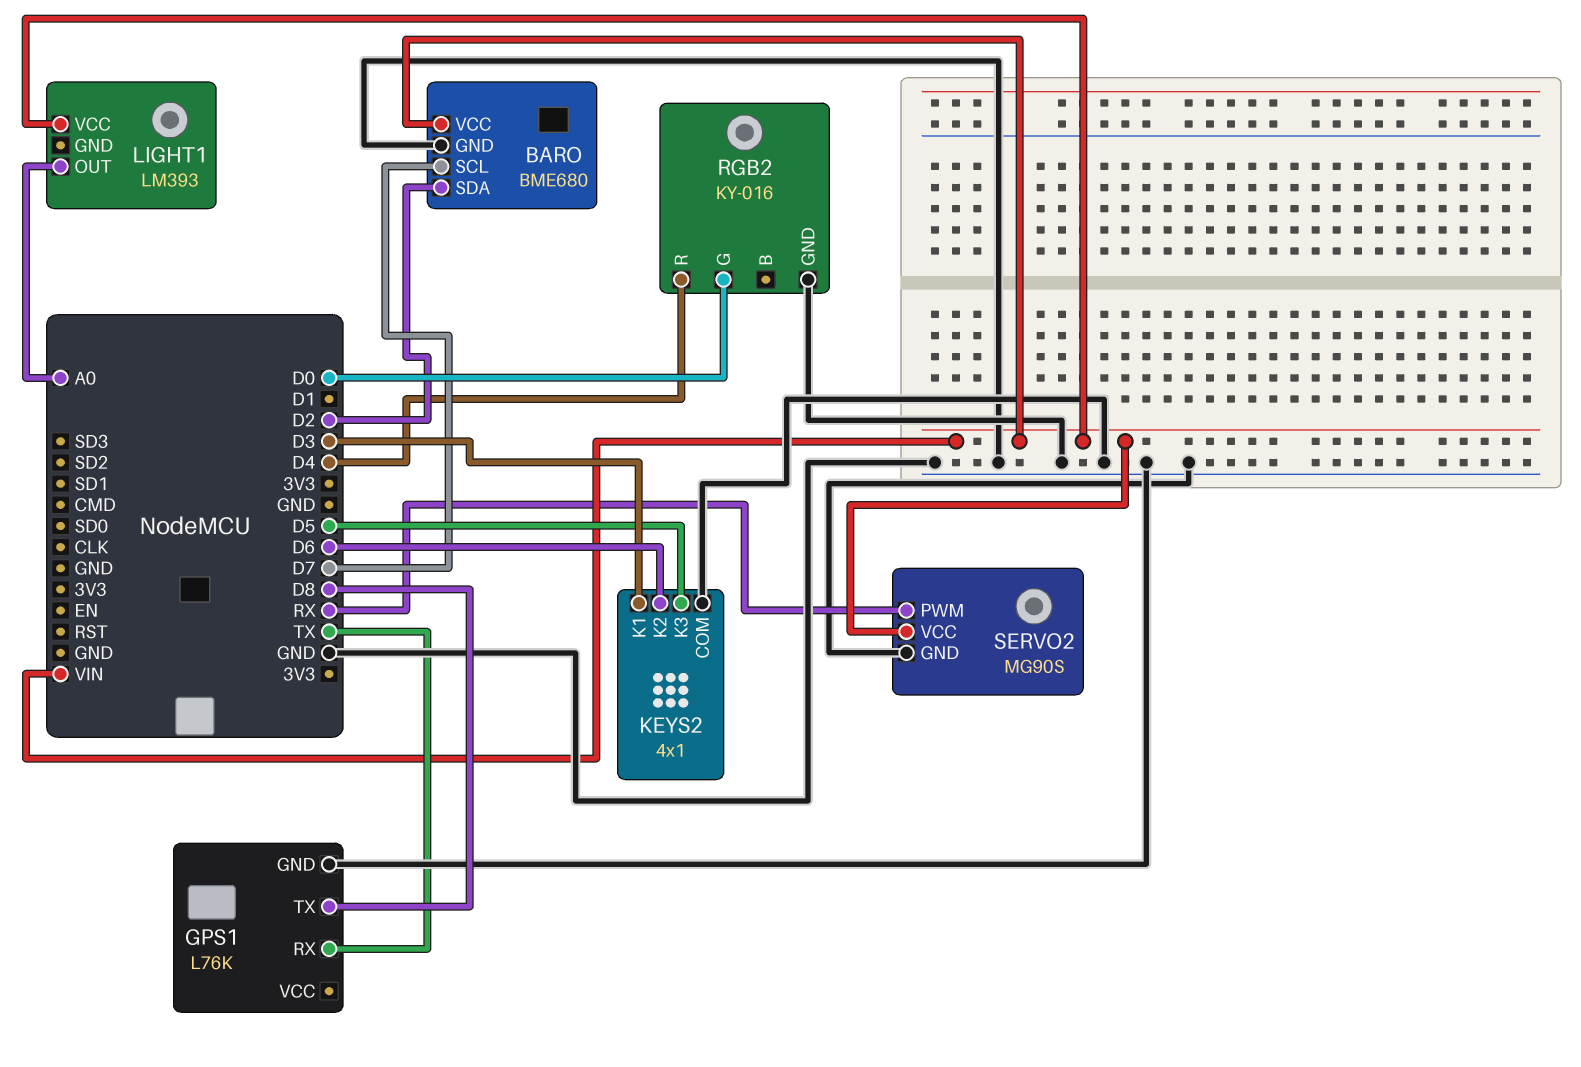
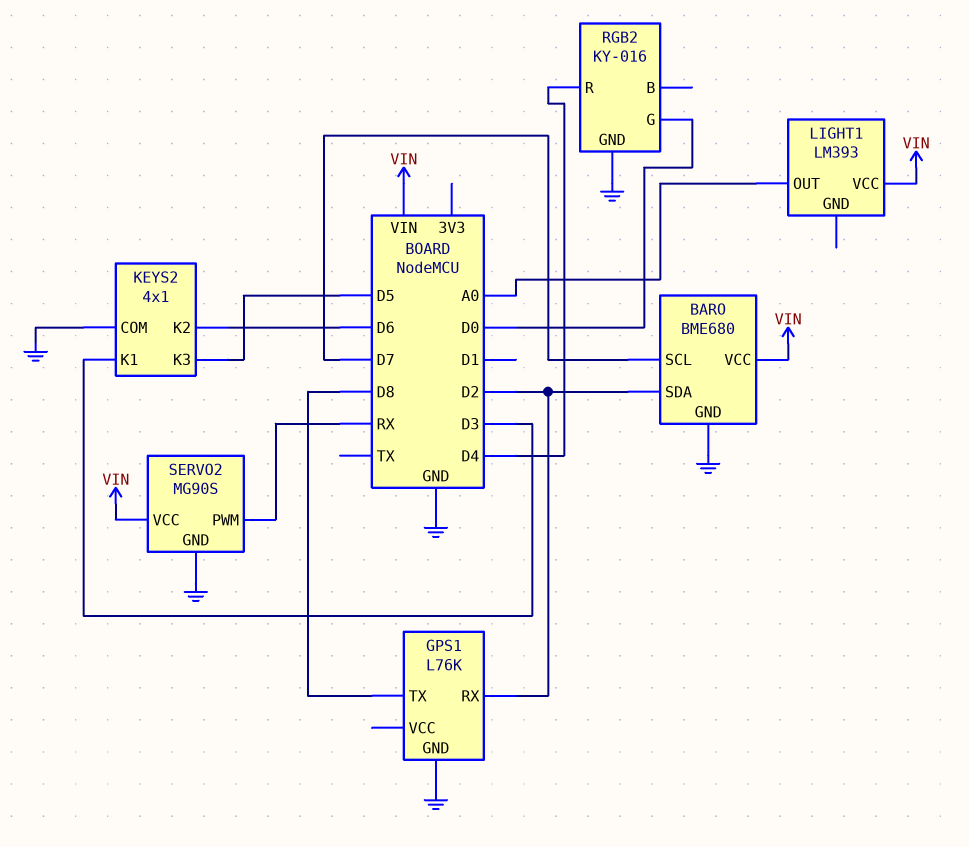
GPS1 pin RX: TX -> D2

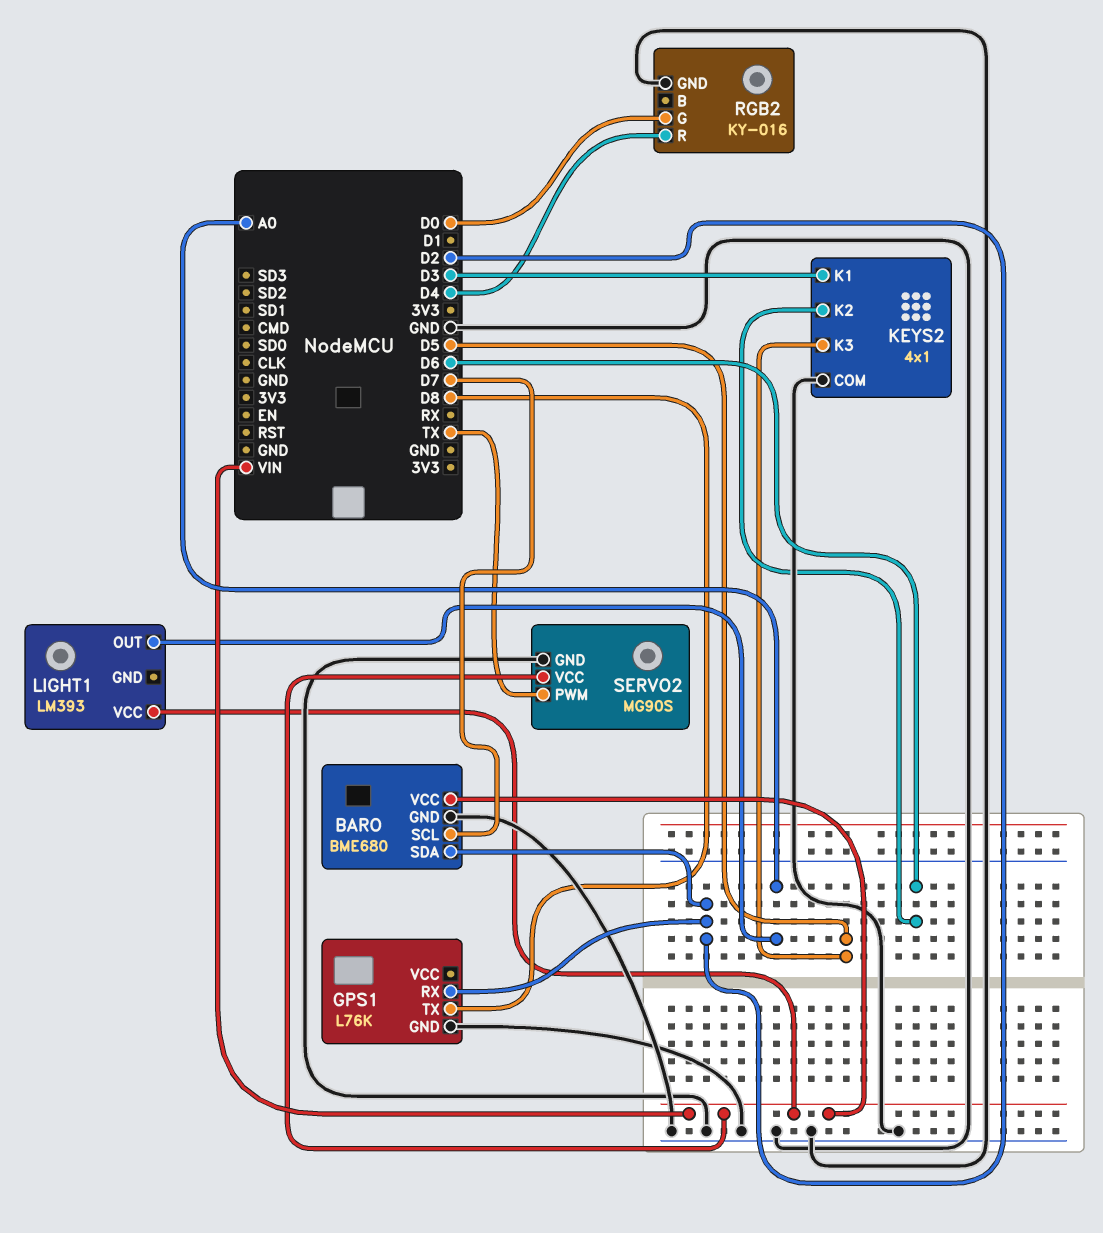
SERVO2 pin PWM: RX -> TX

